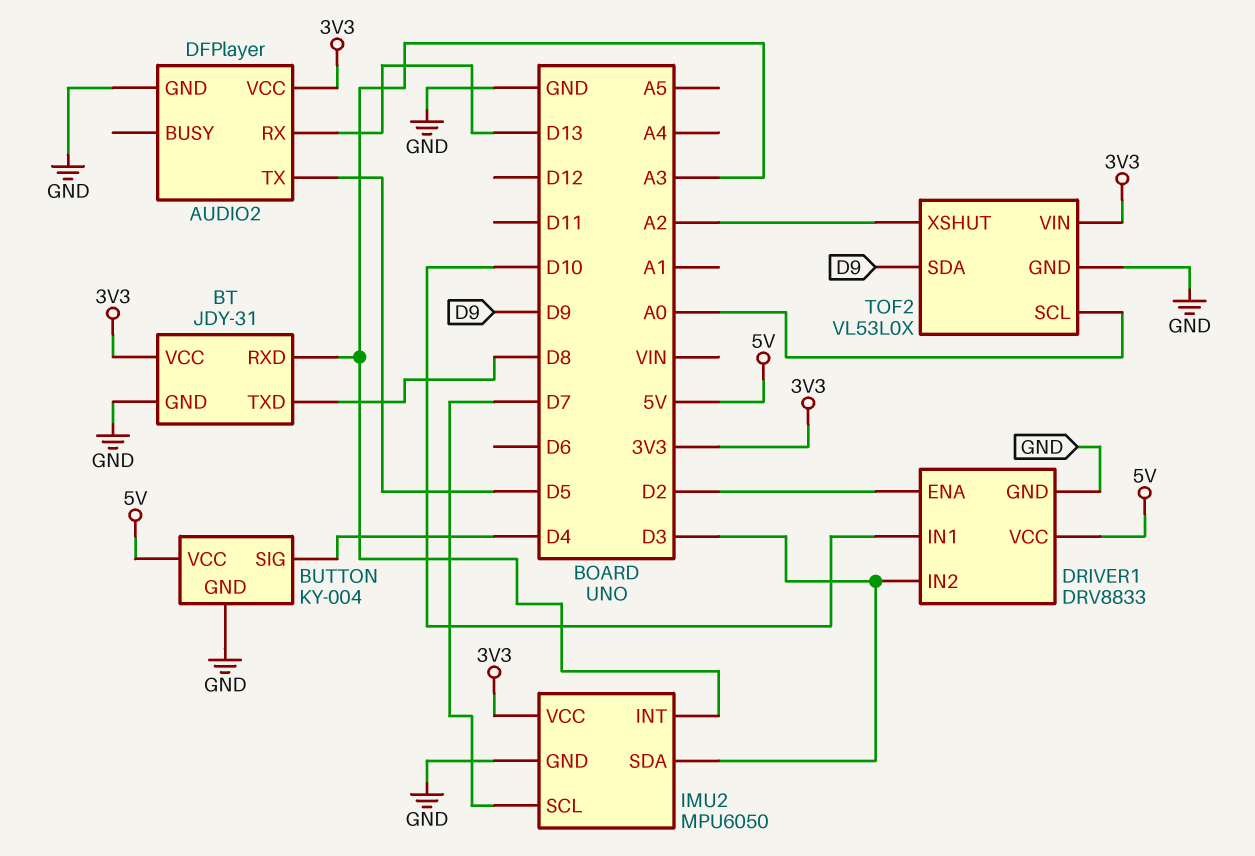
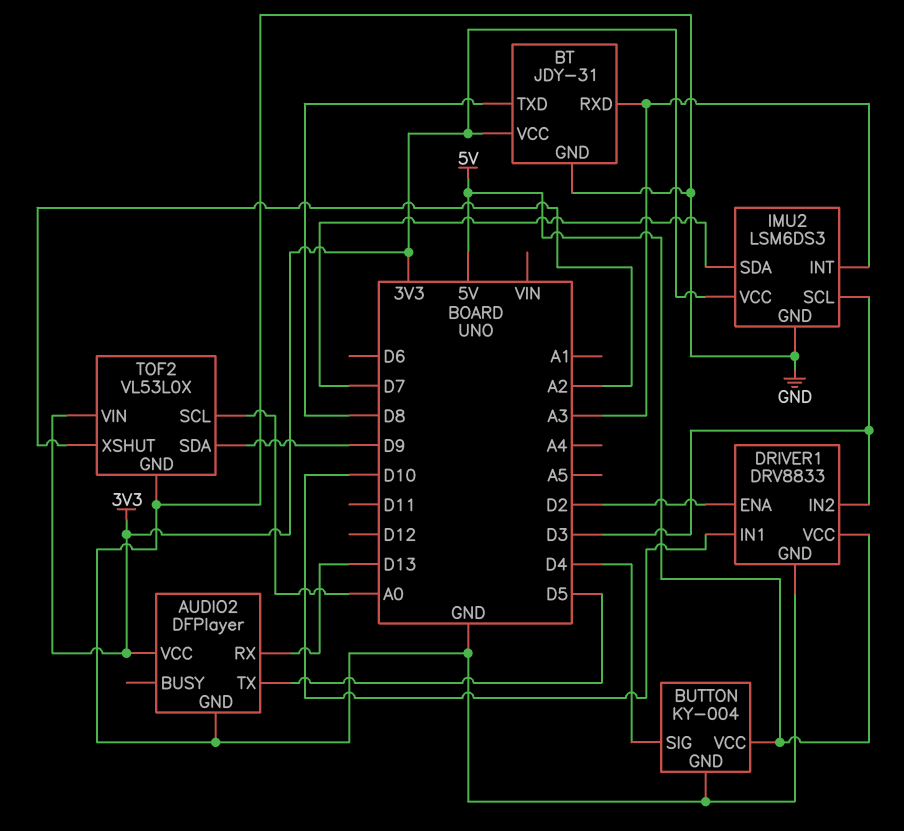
IMU2: MPU6050 -> LSM6DS3
IMU2 pin SCL: D7 -> D3
IMU2 pin SDA: D3 -> D7

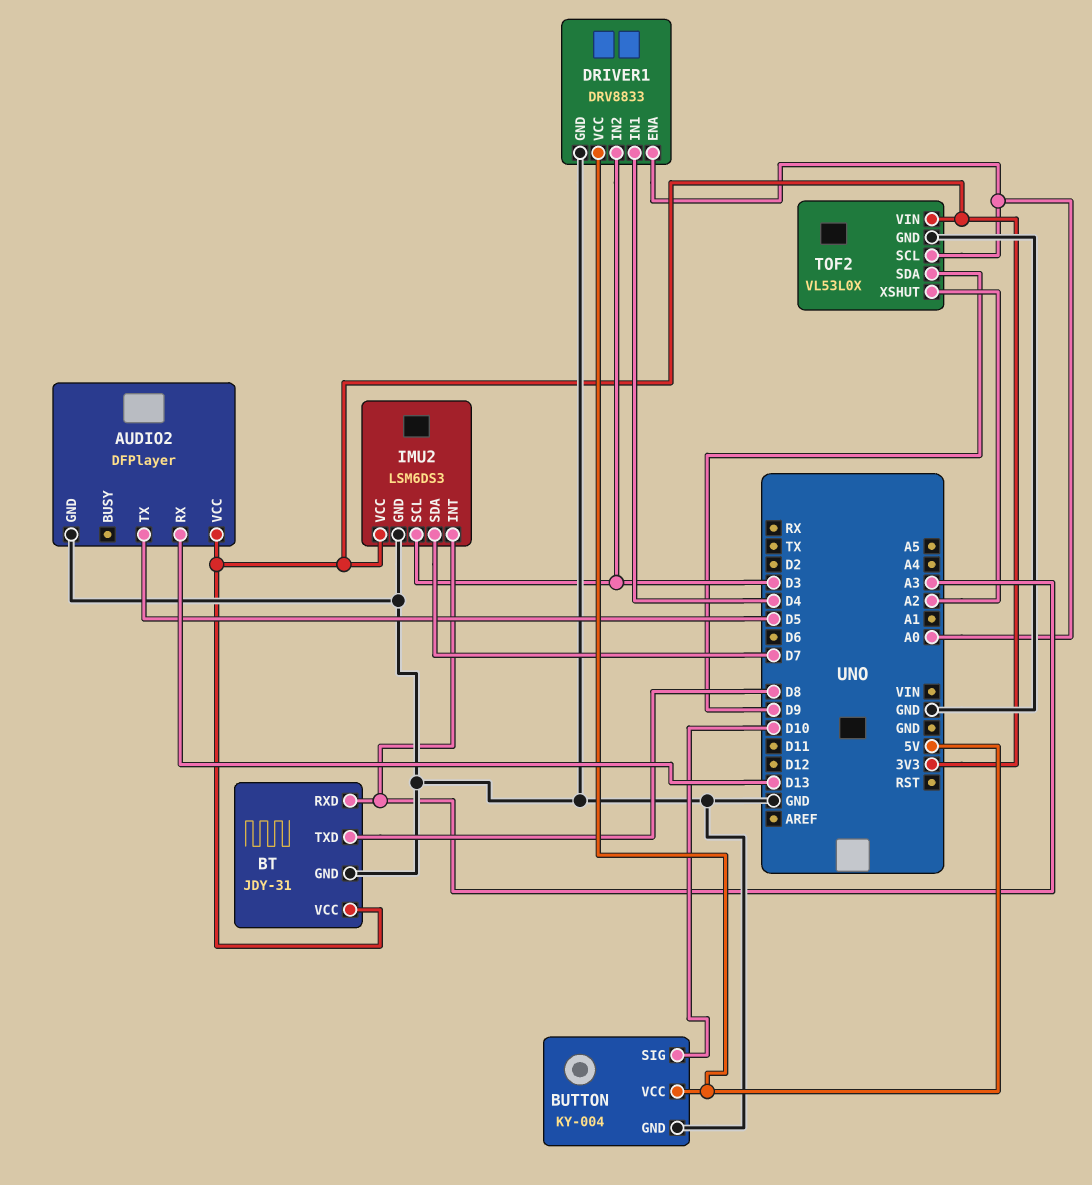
BUTTON pin SIG: D4 -> D10
DRIVER1 pin ENA: D2 -> A0
DRIVER1 pin IN1: D10 -> D4

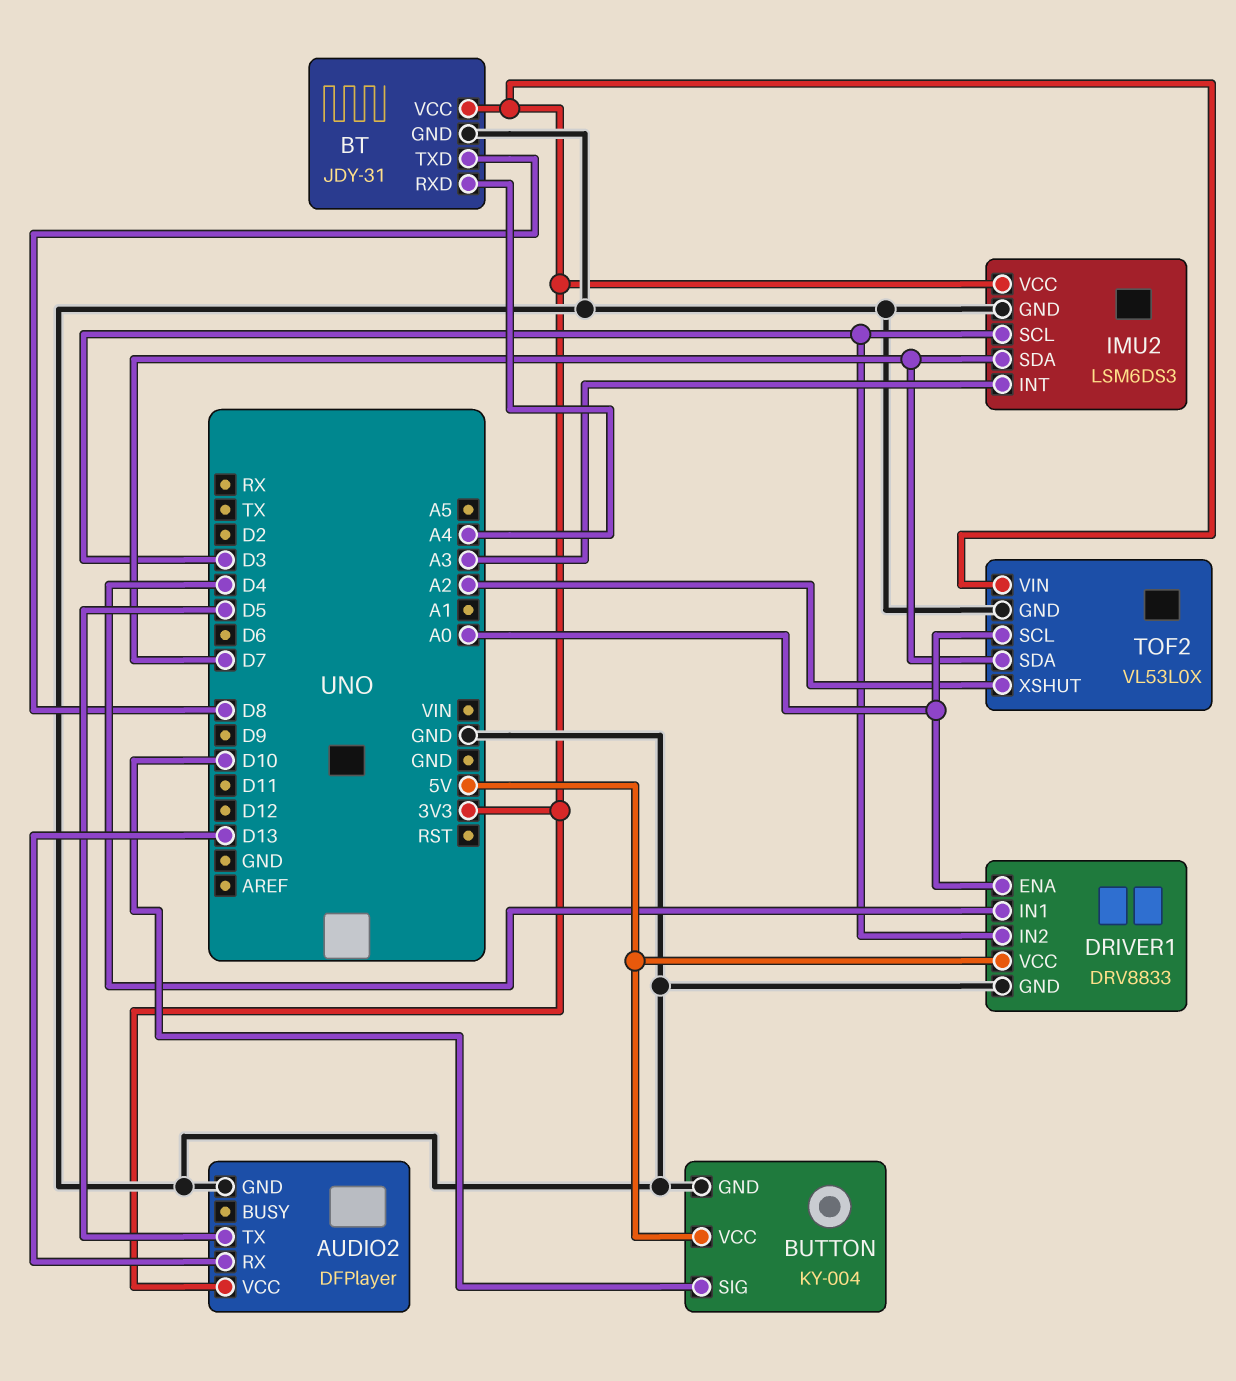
BT pin RXD: A3 -> A4
TOF2 pin SDA: D9 -> D7

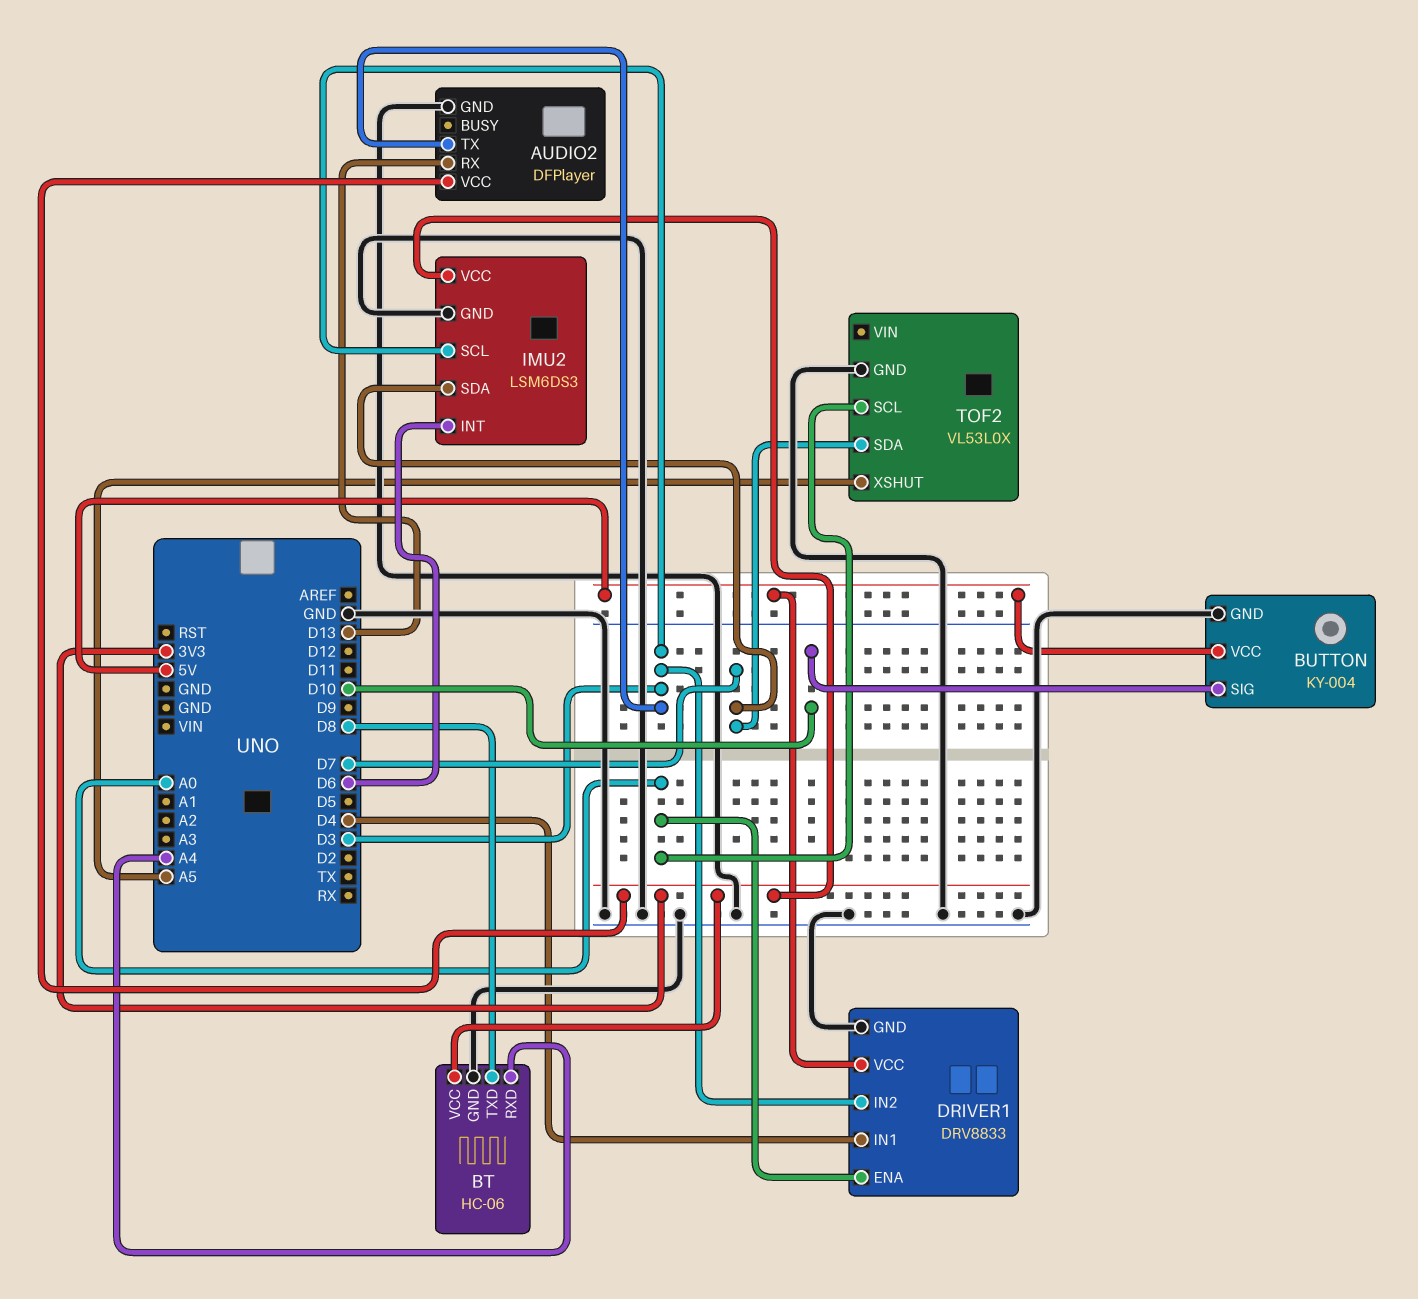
AUDIO2 pin TX: D5 -> D3
BT: JDY-31 -> HC-06
IMU2 pin INT: A3 -> D6
TOF2 pin VIN: 3V3 -> none
TOF2 pin XSHUT: A2 -> A5

